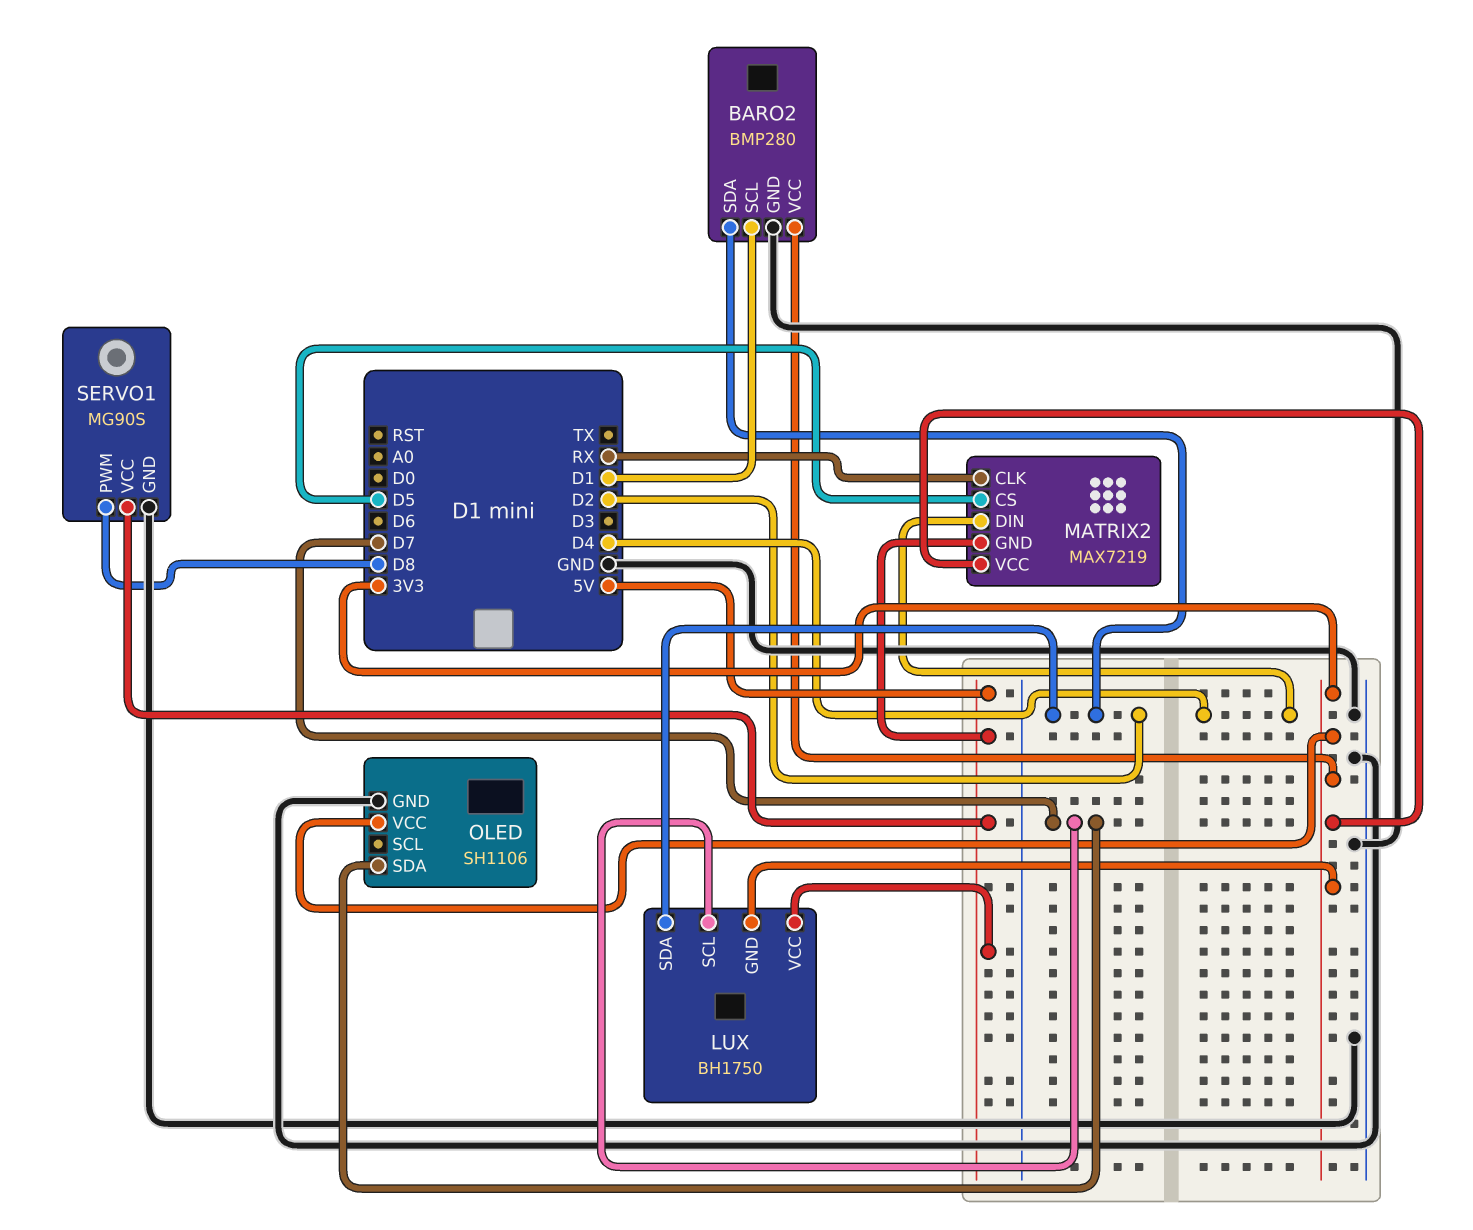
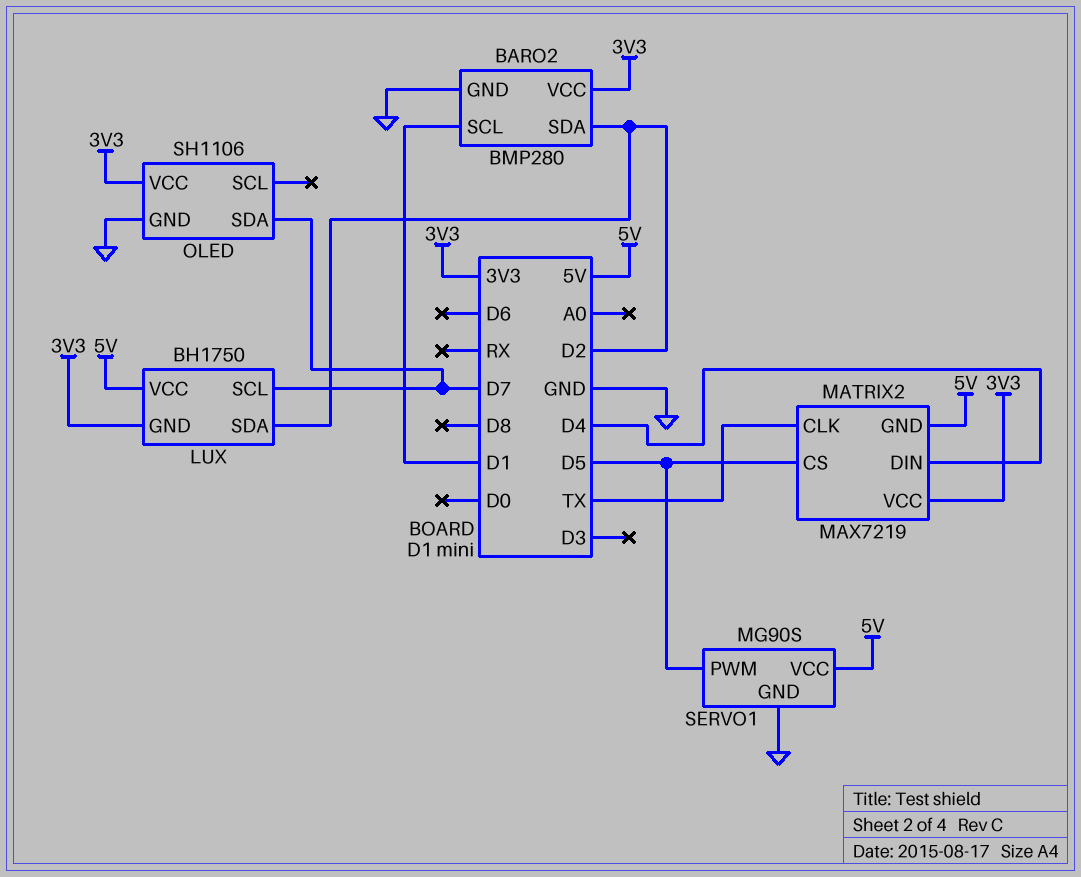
MATRIX2 pin CLK: RX -> TX
SERVO1 pin PWM: D8 -> D5

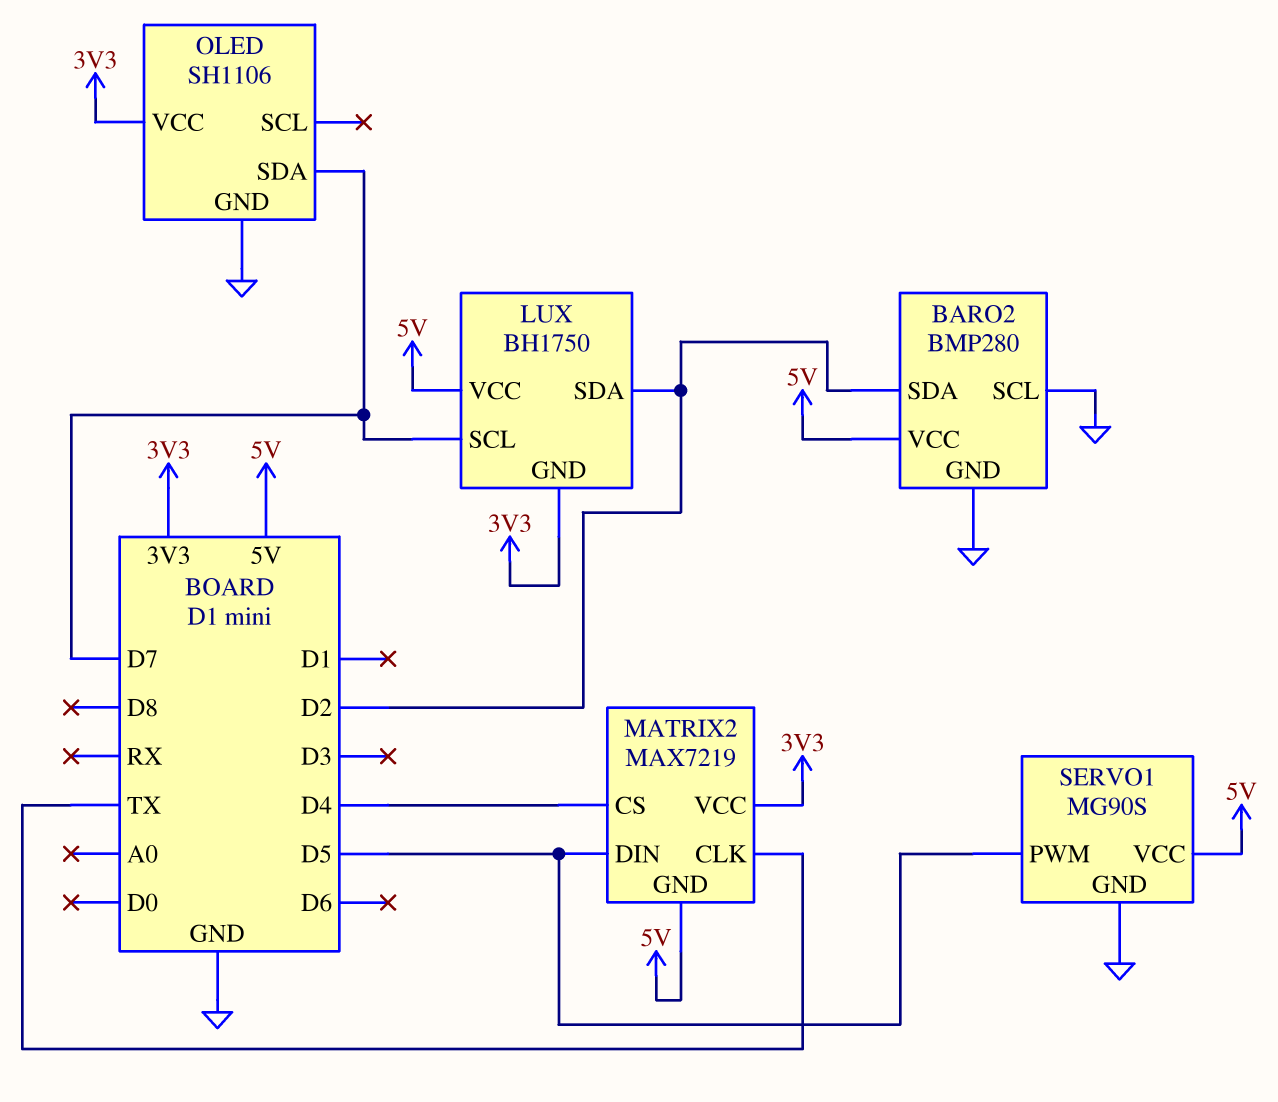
BARO2 pin SCL: D1 -> GND
BARO2 pin VCC: 3V3 -> 5V
MATRIX2 pin CS: D5 -> D4
MATRIX2 pin DIN: D4 -> D5

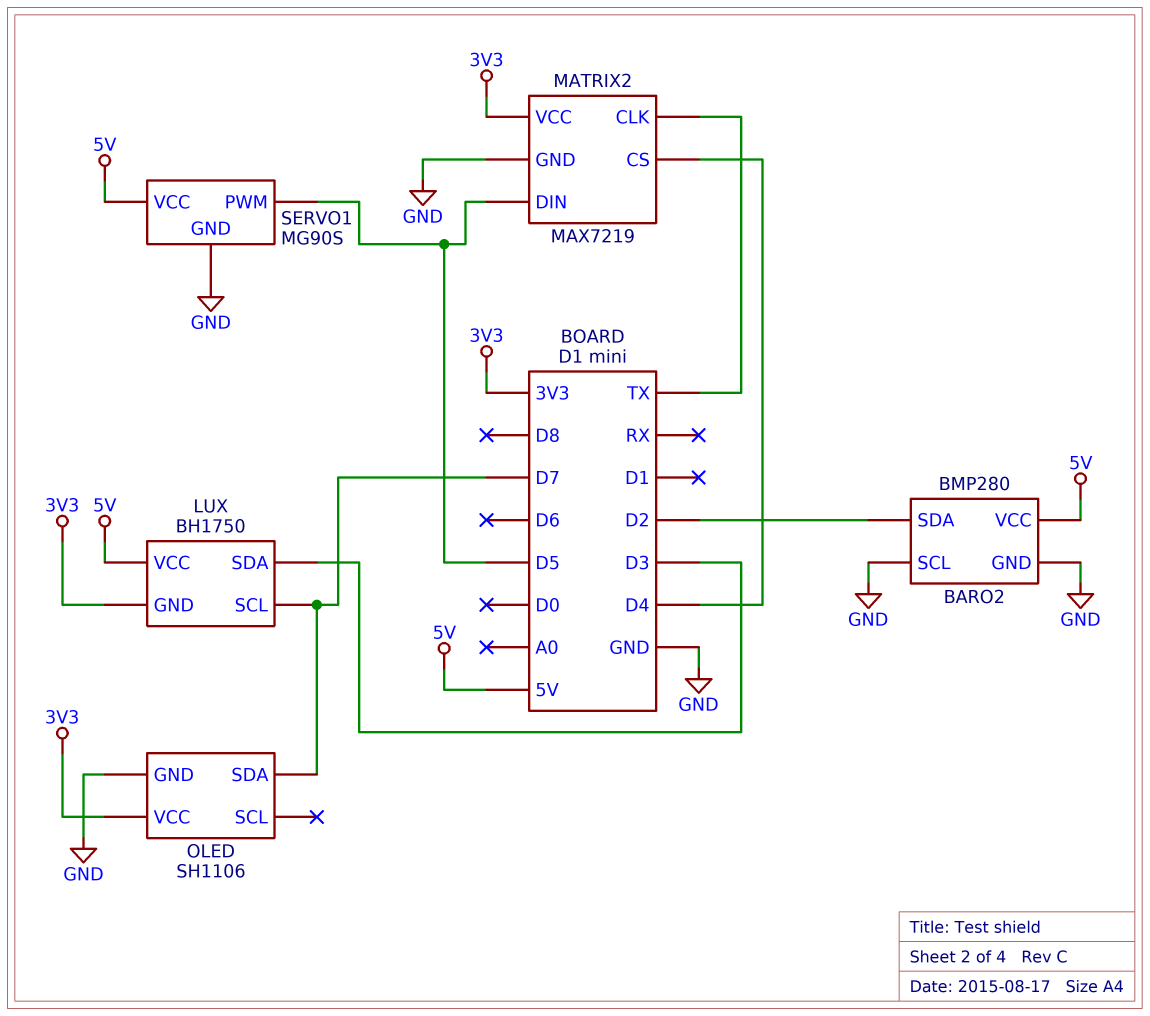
LUX pin SDA: D2 -> D3
MATRIX2 pin GND: 5V -> GND

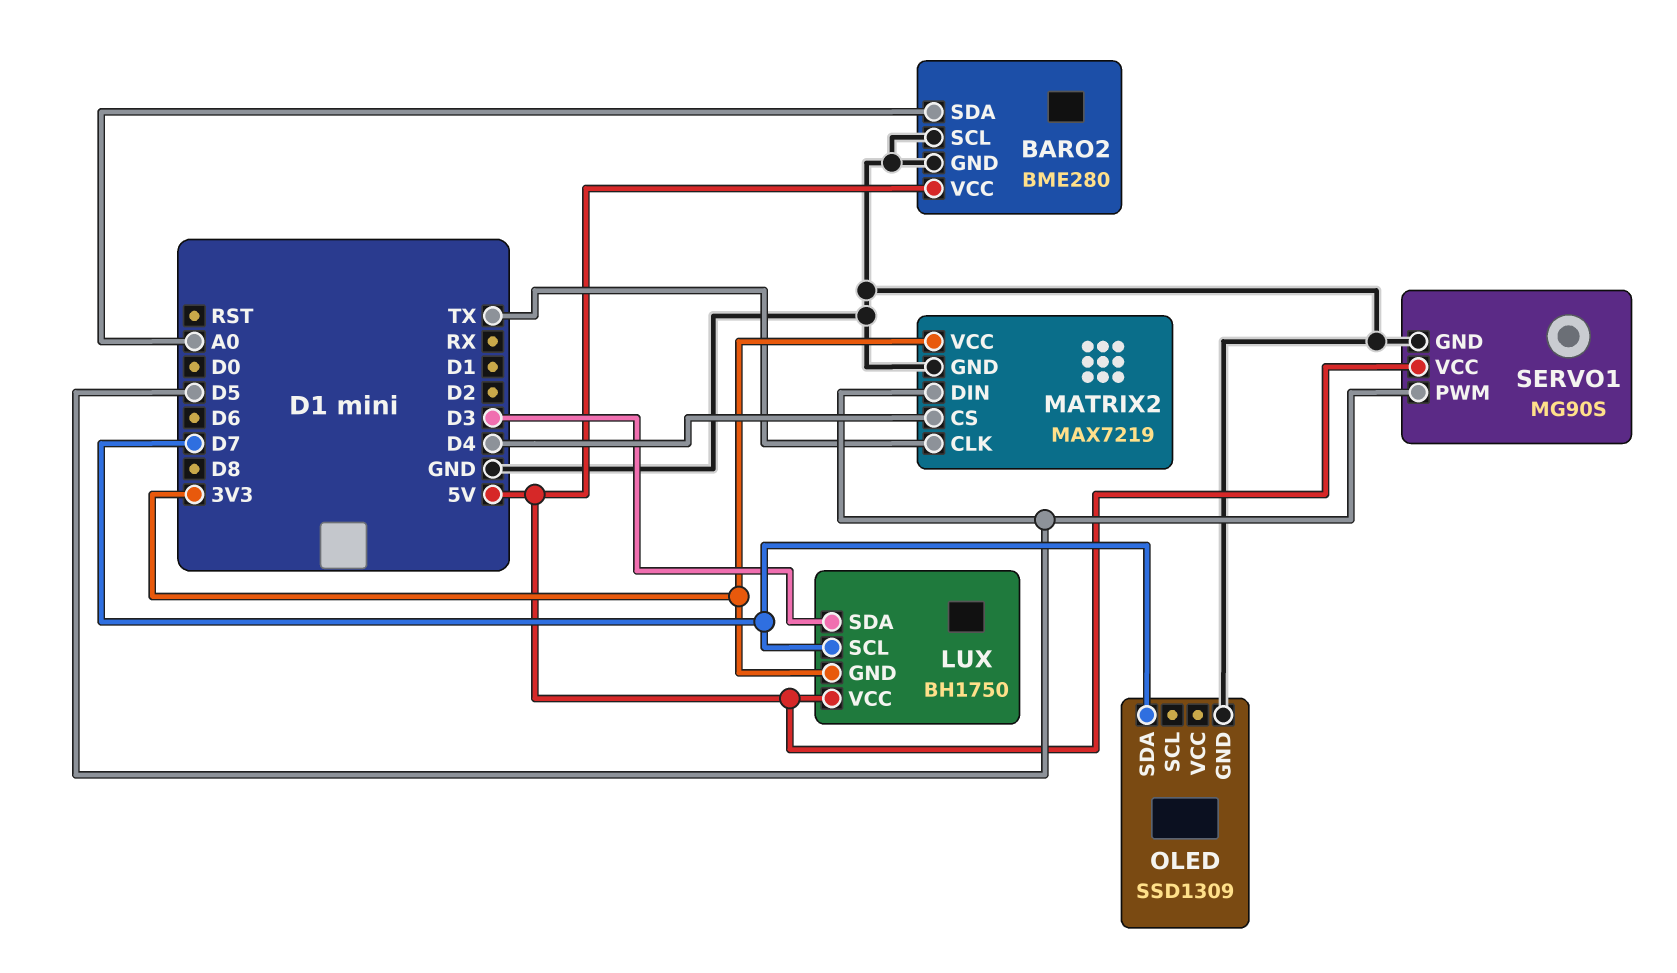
BARO2: BMP280 -> BME280
BARO2 pin SDA: D2 -> A0
OLED: SH1106 -> SSD1309
OLED pin VCC: 3V3 -> none

